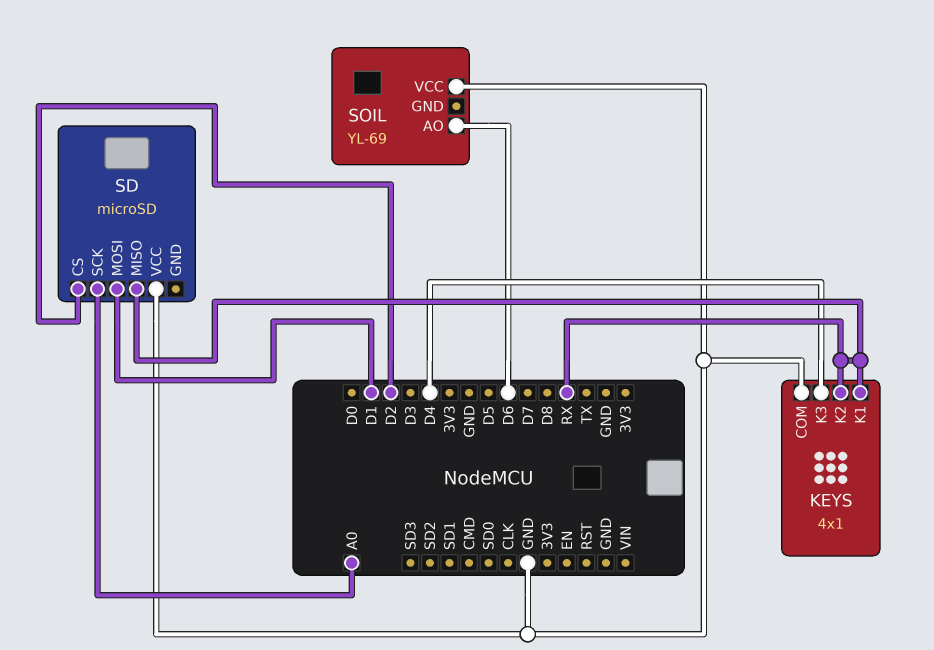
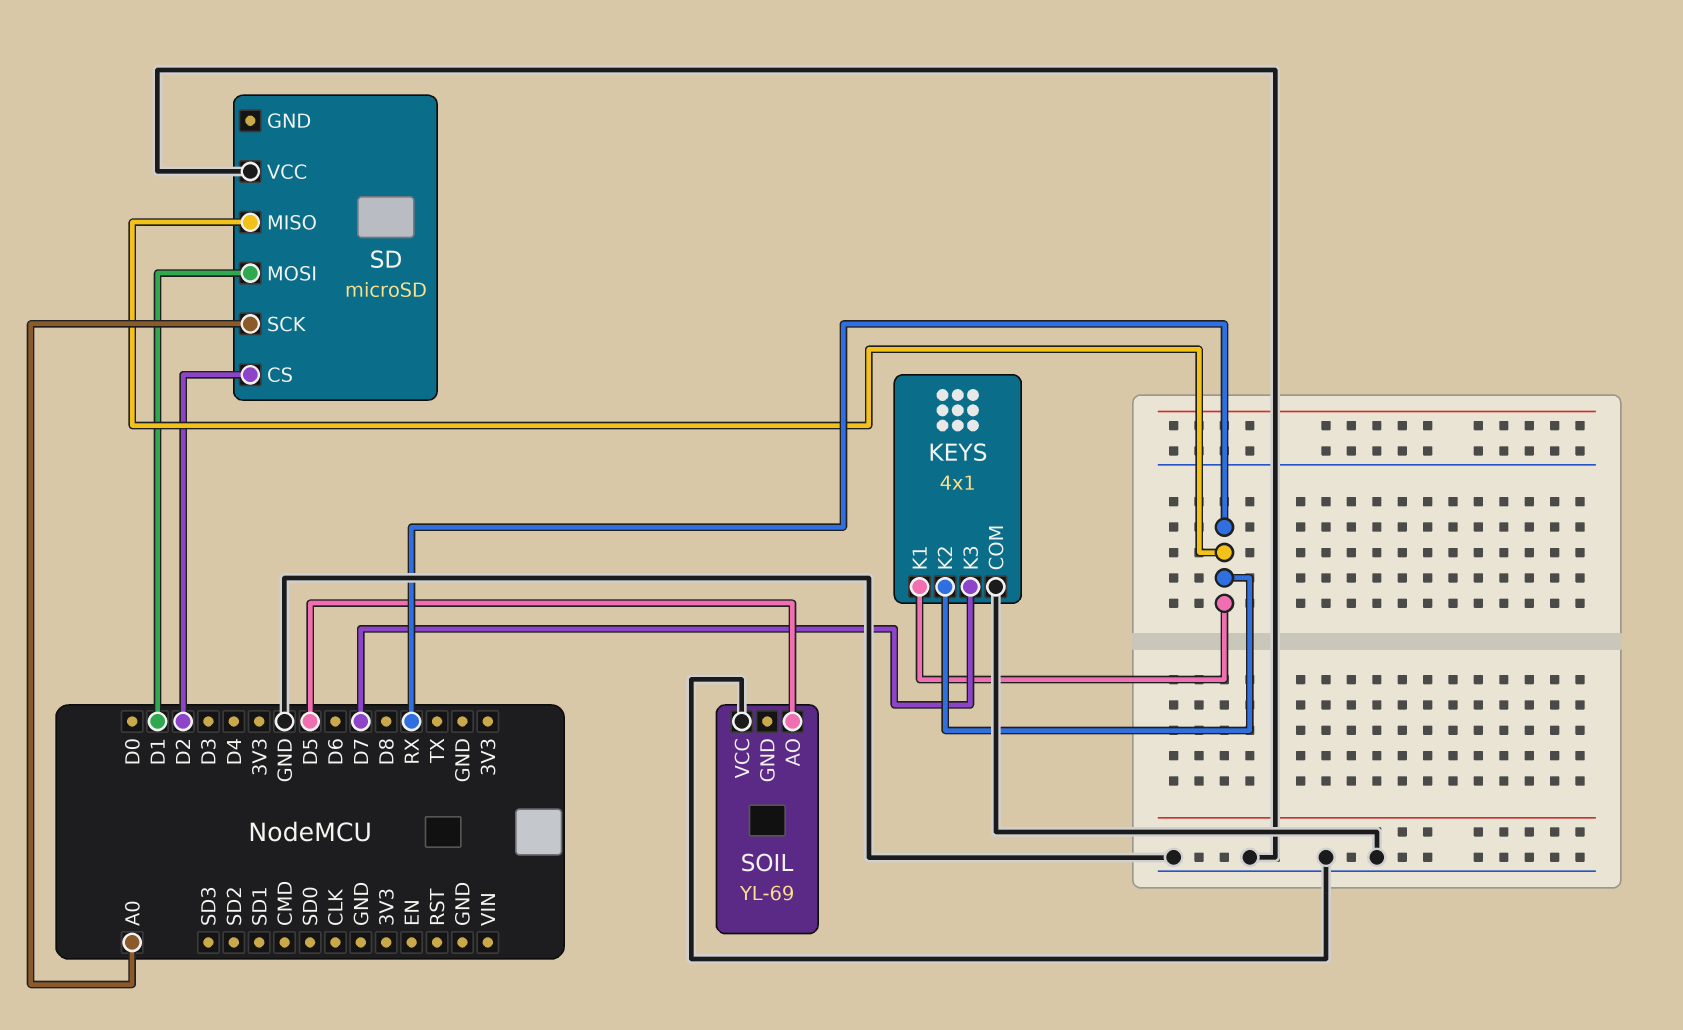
KEYS pin K3: D4 -> D7
SOIL pin AO: D6 -> D5

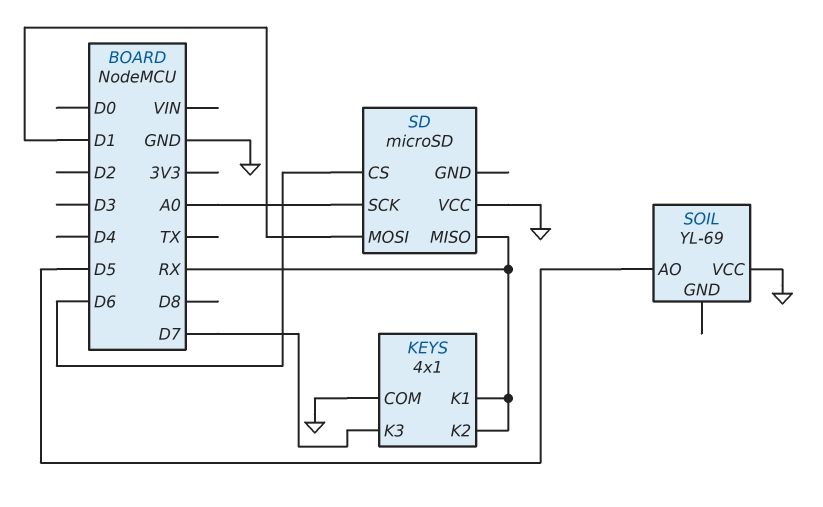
SD pin CS: D2 -> D6

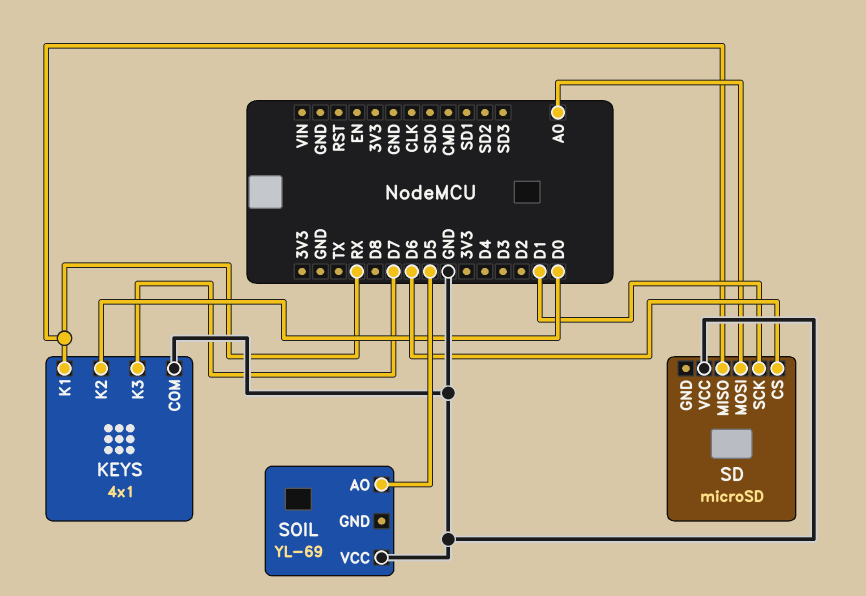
KEYS pin K2: RX -> D0
SD pin MOSI: D1 -> A0
SD pin SCK: A0 -> D1

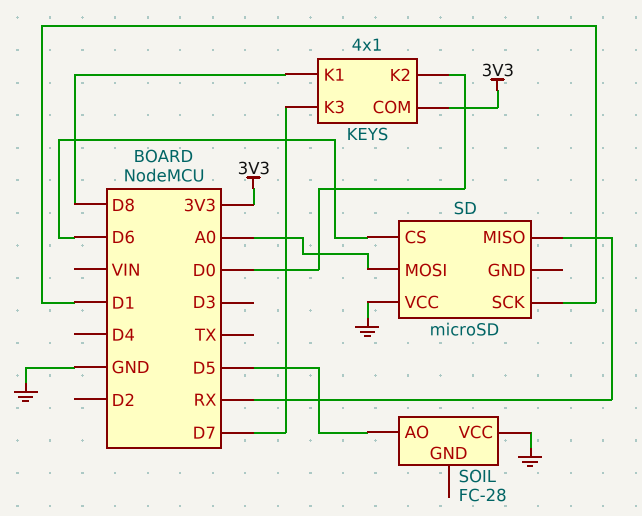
KEYS pin COM: GND -> 3V3
KEYS pin K1: RX -> D8
SOIL: YL-69 -> FC-28

